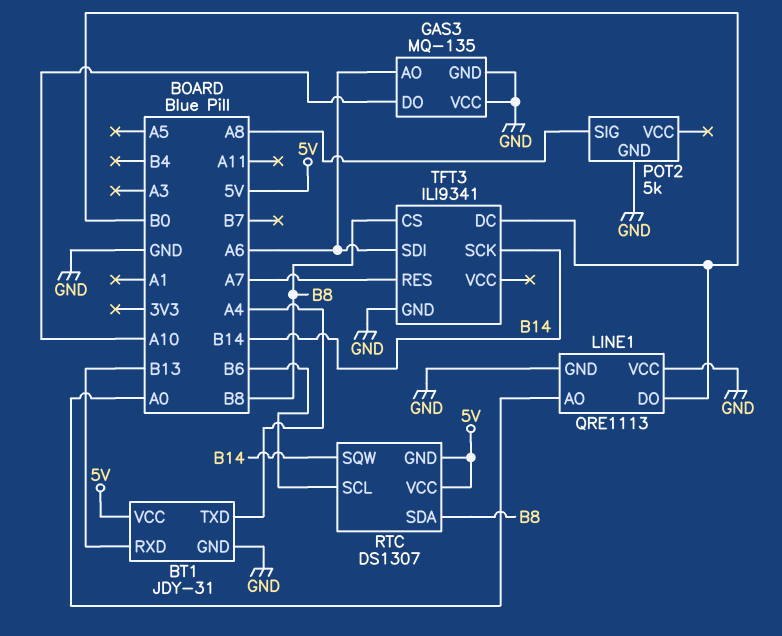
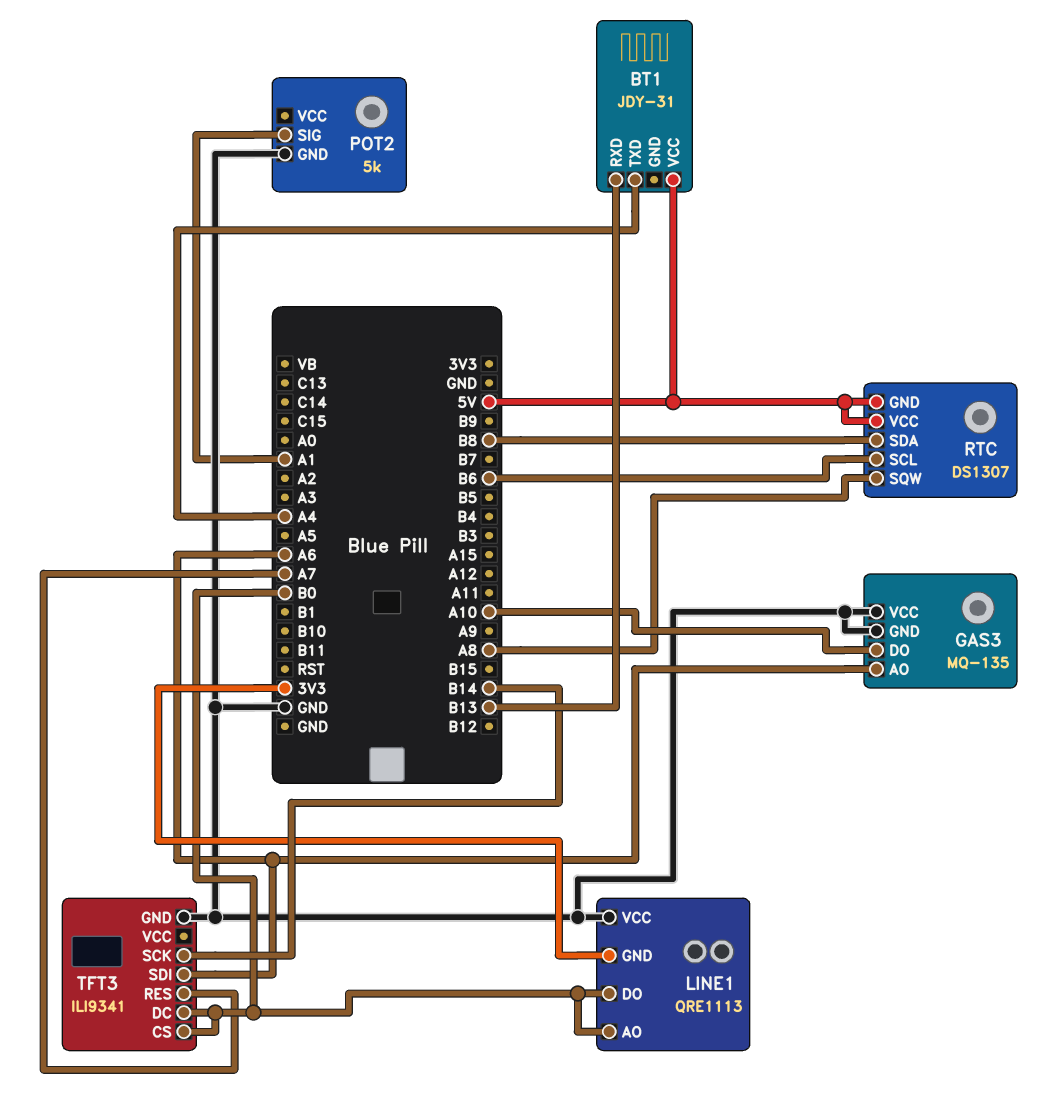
BT1 pin GND: GND -> none
LINE1 pin AO: A0 -> B0
LINE1 pin GND: GND -> 3V3
POT2 pin SIG: A8 -> A1
RTC pin SQW: B14 -> A8
TFT3 pin CS: B8 -> B0

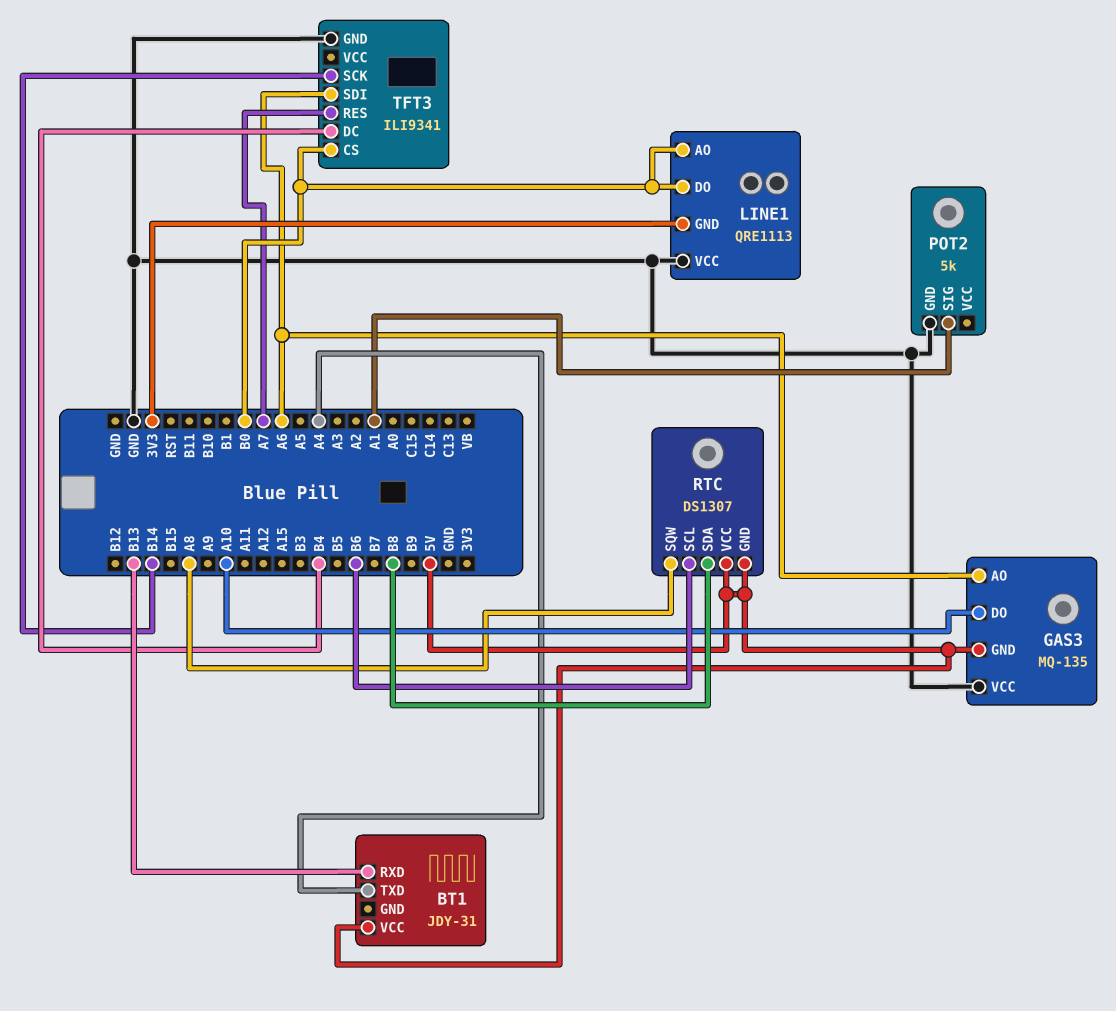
GAS3 pin GND: GND -> 5V
TFT3 pin DC: B0 -> B4

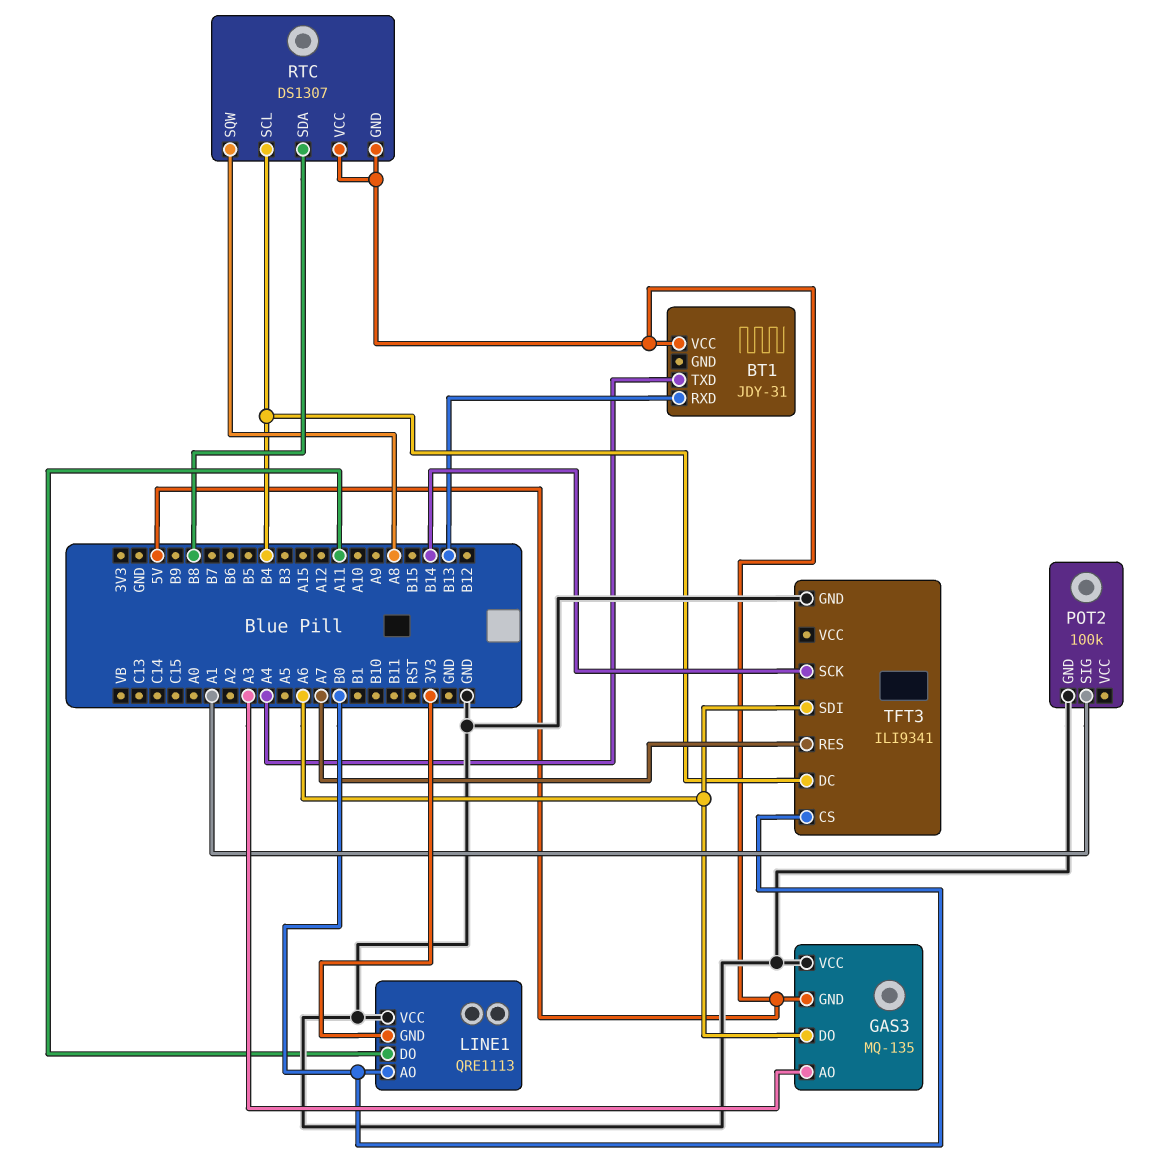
GAS3 pin AO: A6 -> A3
GAS3 pin DO: A10 -> A6
LINE1 pin DO: B0 -> A11
POT2: 5k -> 100k
RTC pin SCL: B6 -> B4

